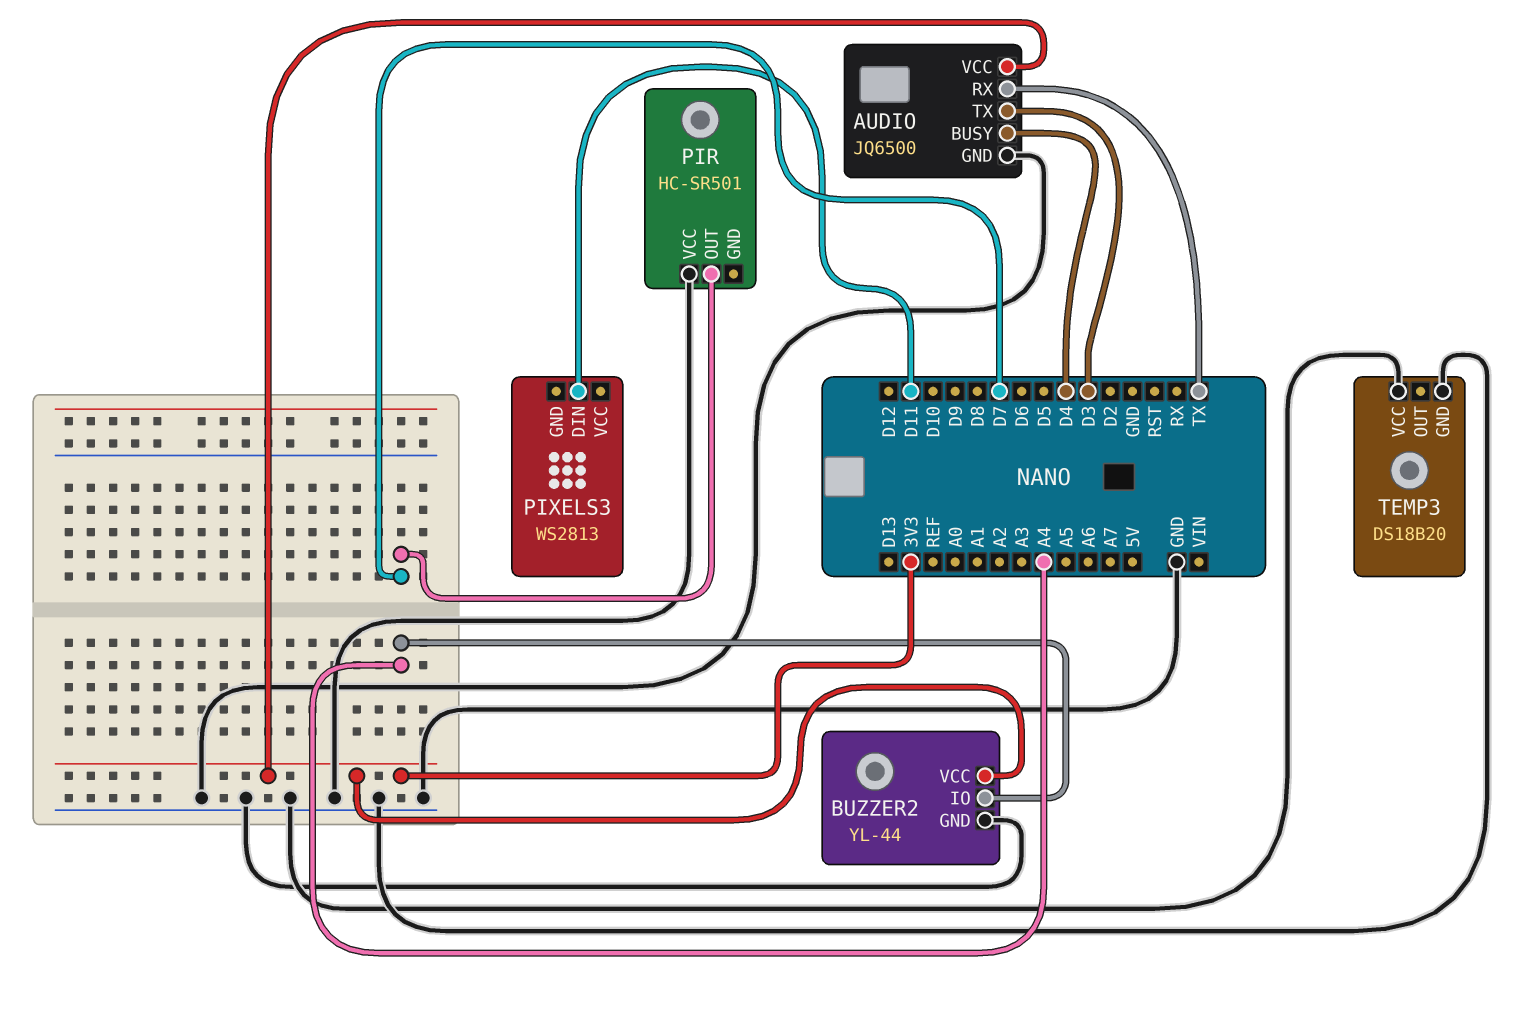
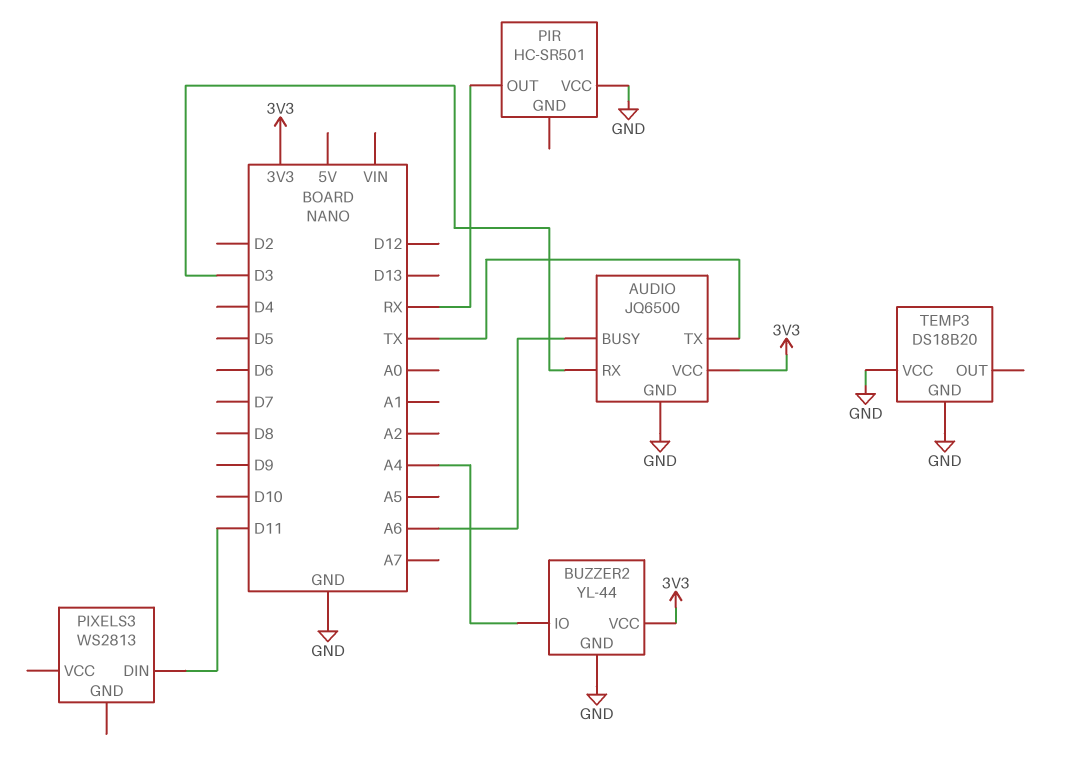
AUDIO pin BUSY: D4 -> A6
AUDIO pin RX: TX -> D3
AUDIO pin TX: D3 -> TX
PIR pin OUT: D7 -> RX

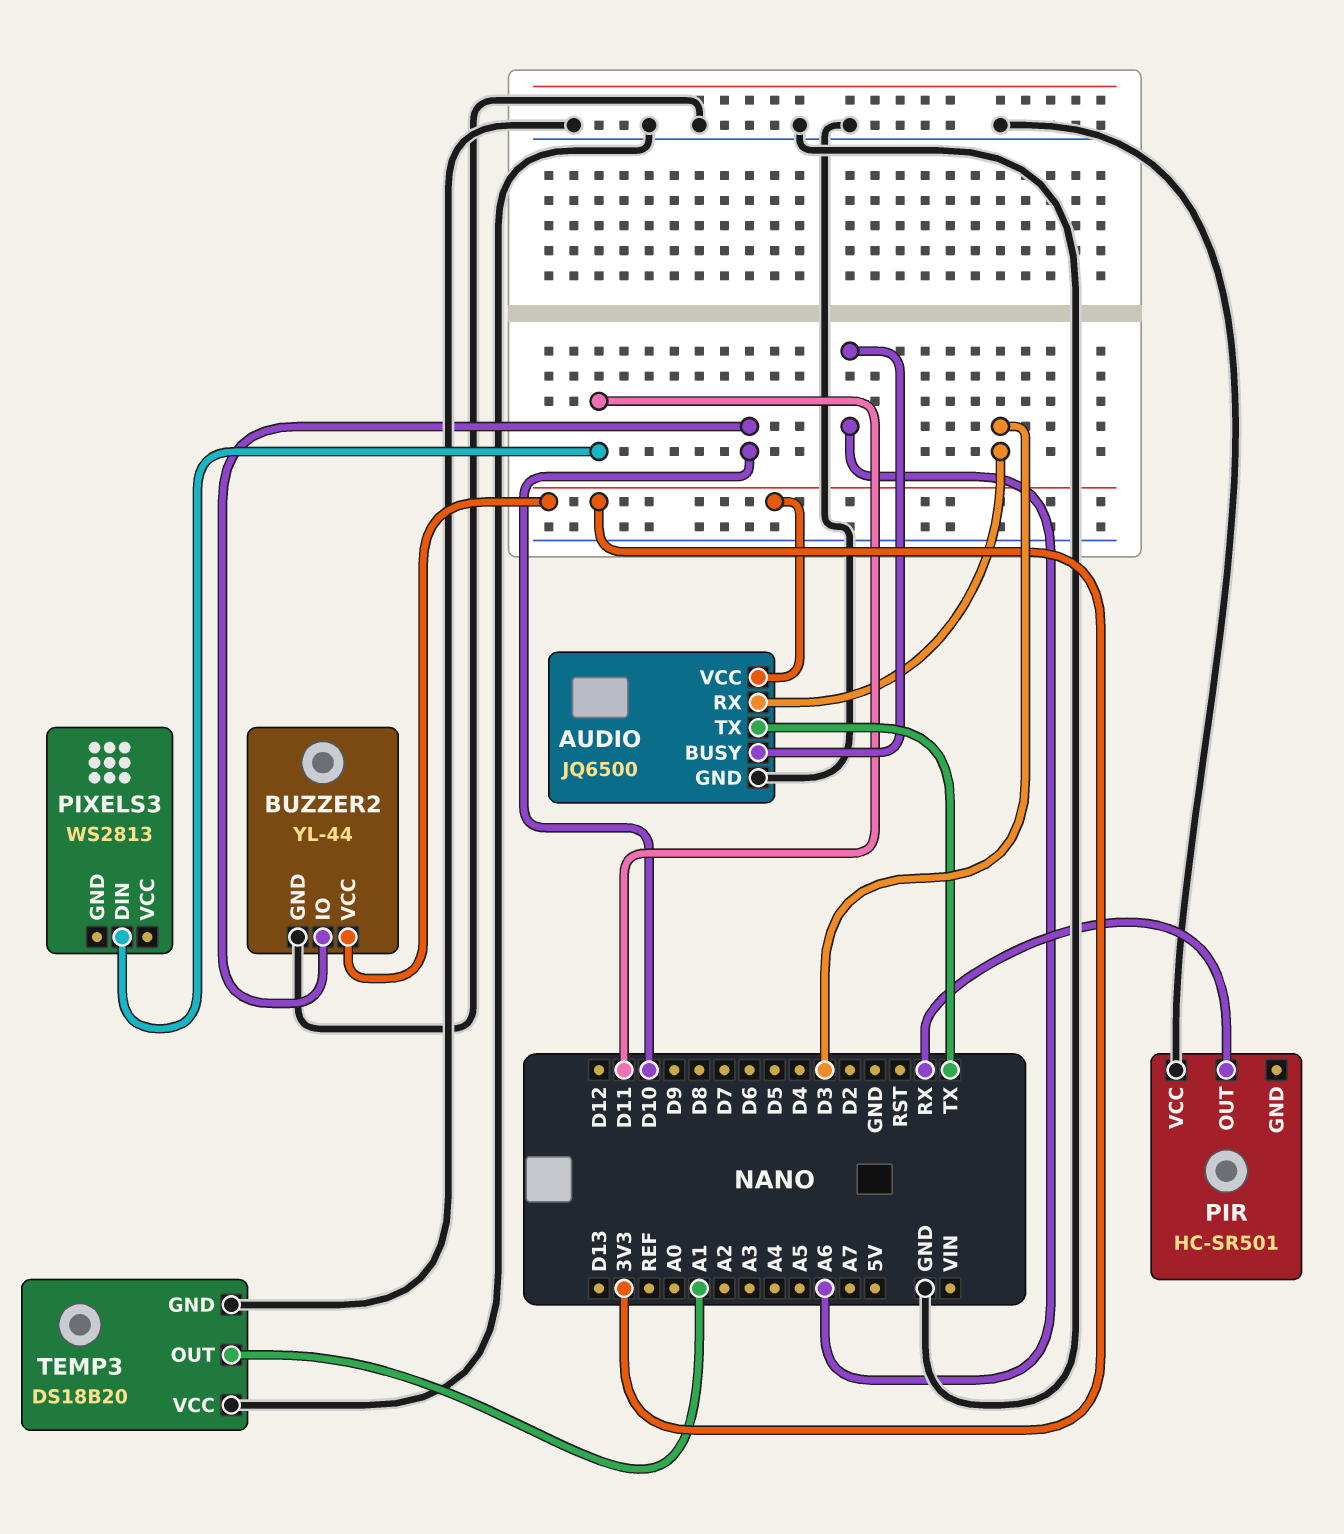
BUZZER2 pin IO: A4 -> D10
TEMP3 pin OUT: none -> A1

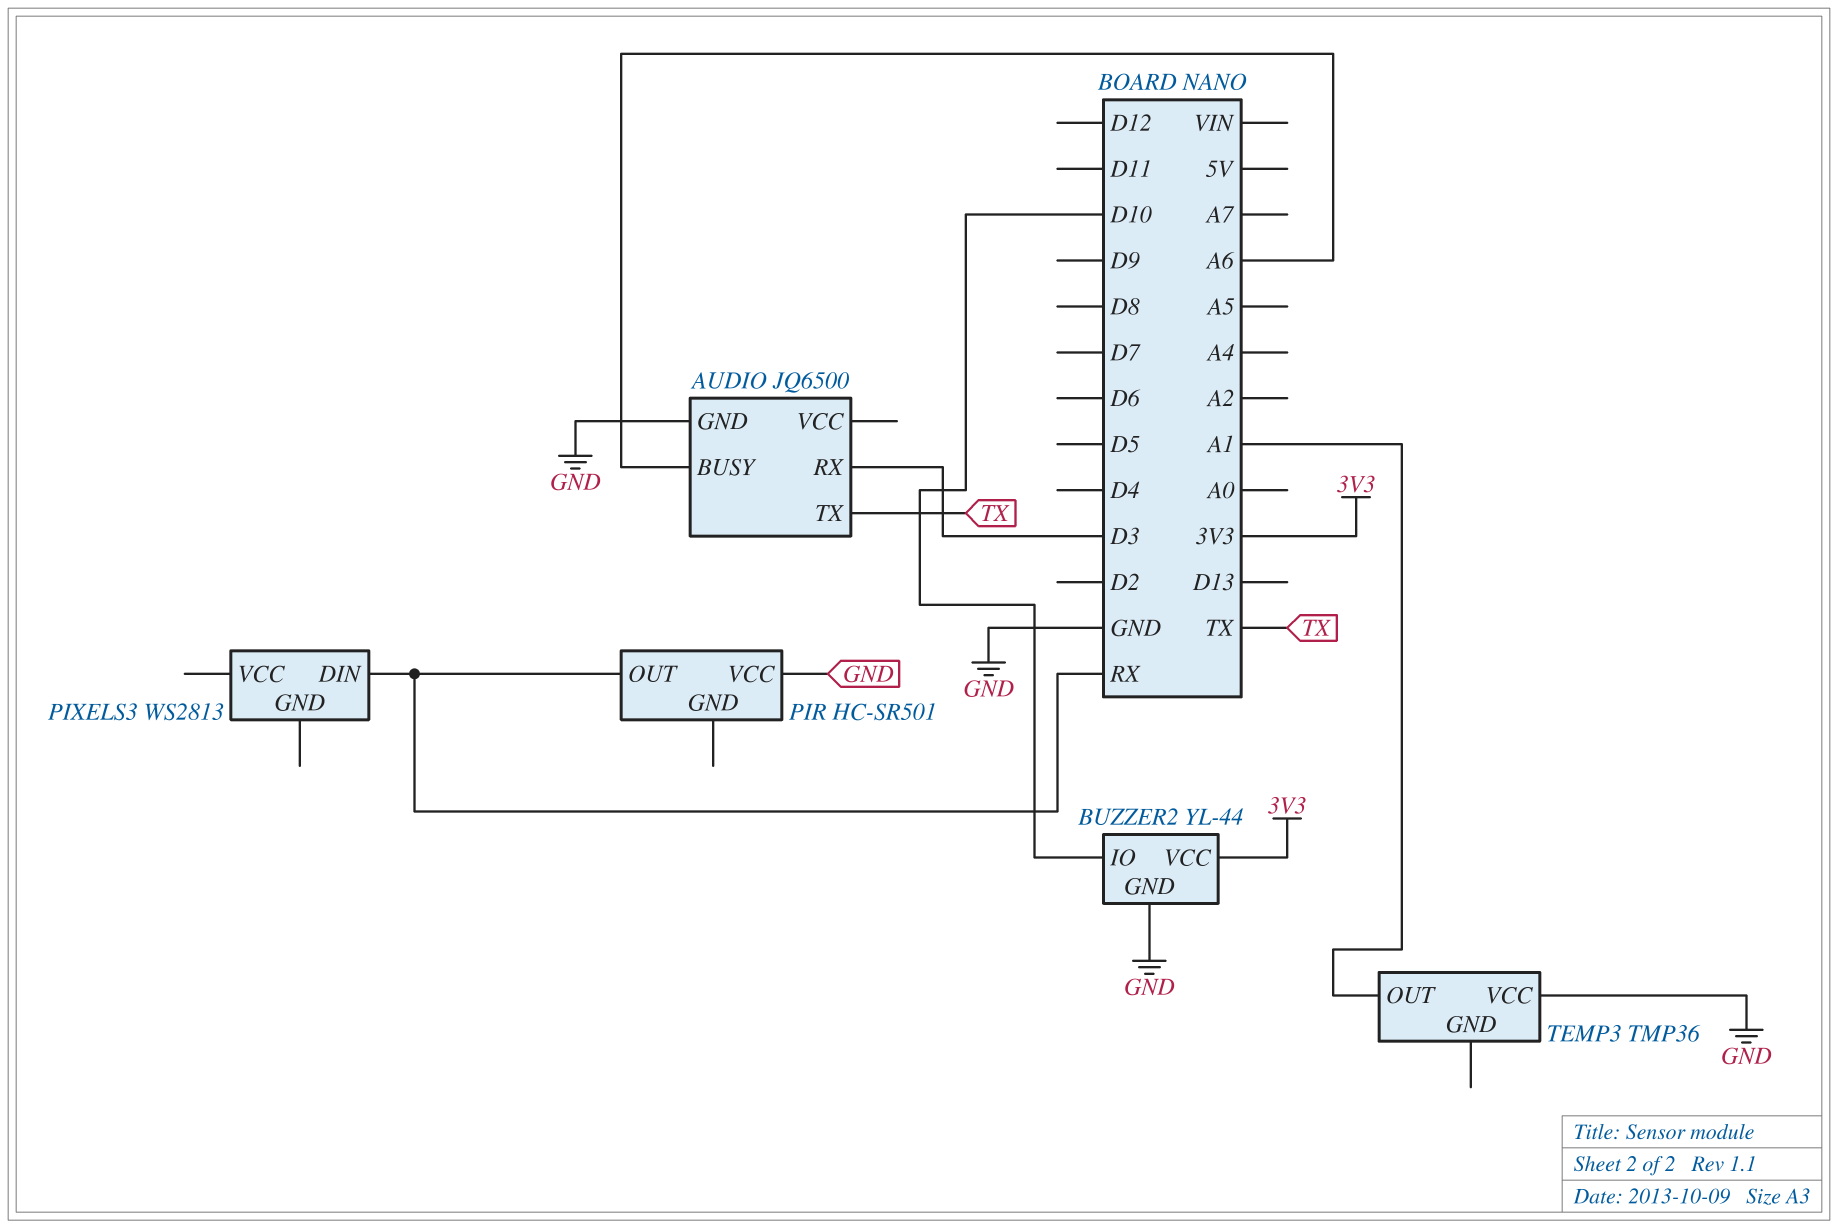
AUDIO pin VCC: 3V3 -> none
PIXELS3 pin DIN: D11 -> RX
TEMP3: DS18B20 -> TMP36
TEMP3 pin GND: GND -> none

